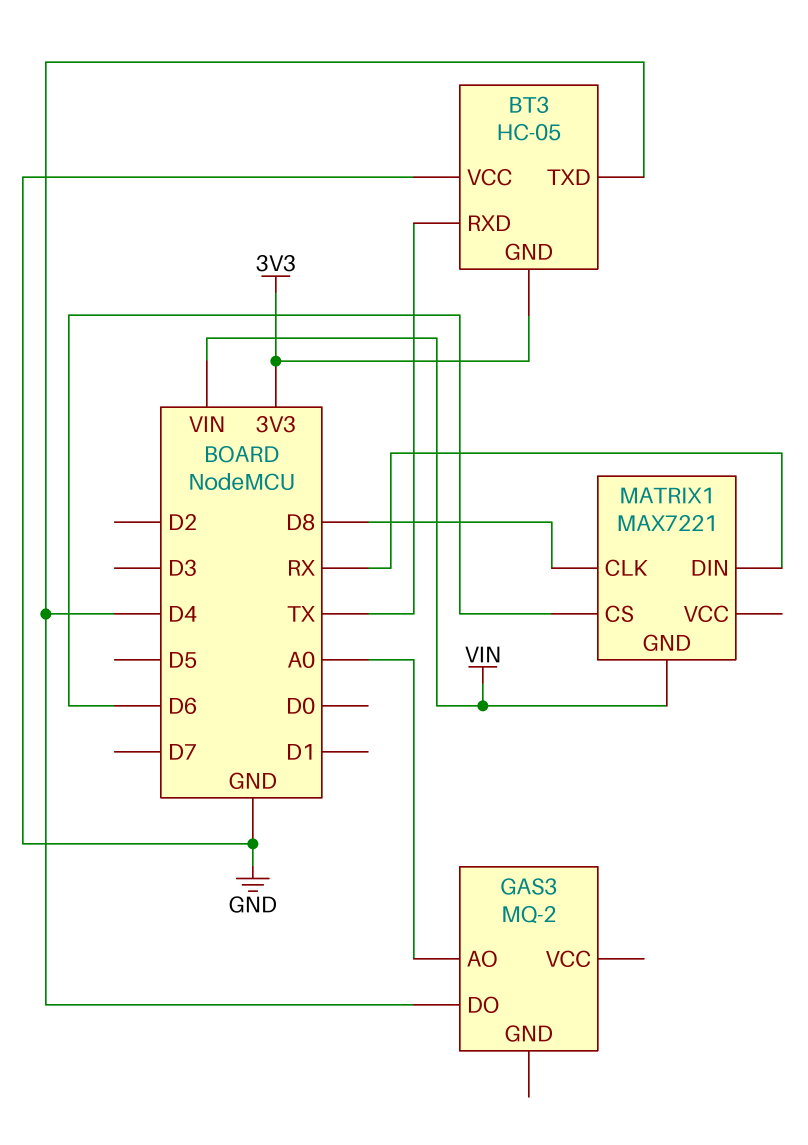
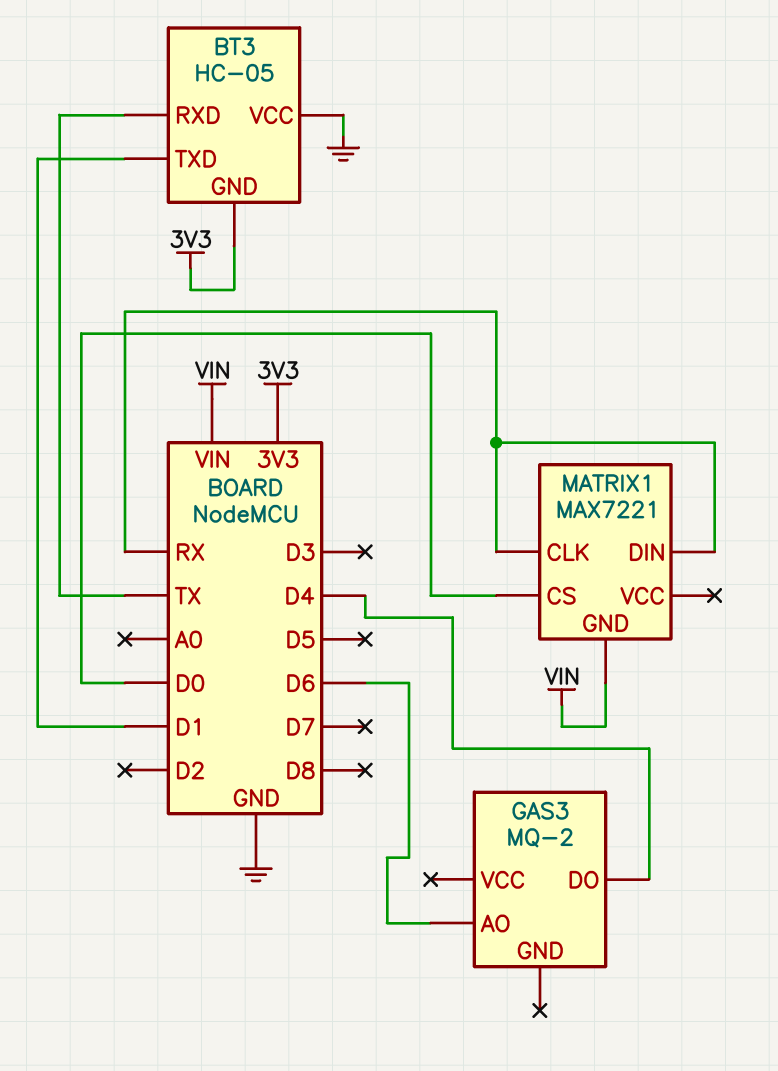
BT3 pin TXD: D4 -> D1
GAS3 pin AO: A0 -> D6
MATRIX1 pin CLK: D8 -> RX
MATRIX1 pin CS: D6 -> D0

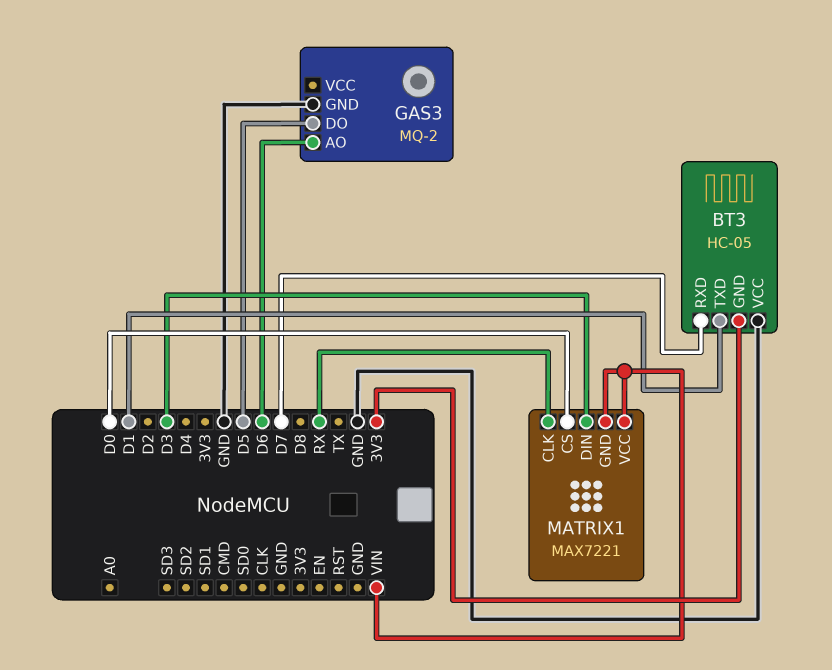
BT3 pin RXD: TX -> D7
GAS3 pin DO: D4 -> D5
GAS3 pin GND: none -> GND
MATRIX1 pin DIN: RX -> D3
MATRIX1 pin VCC: none -> VIN

